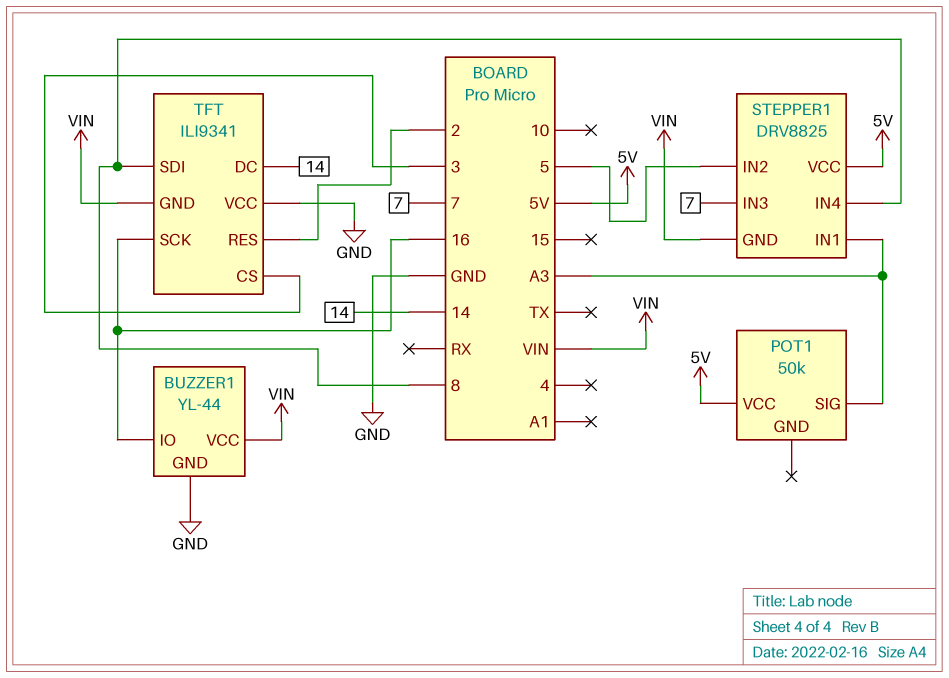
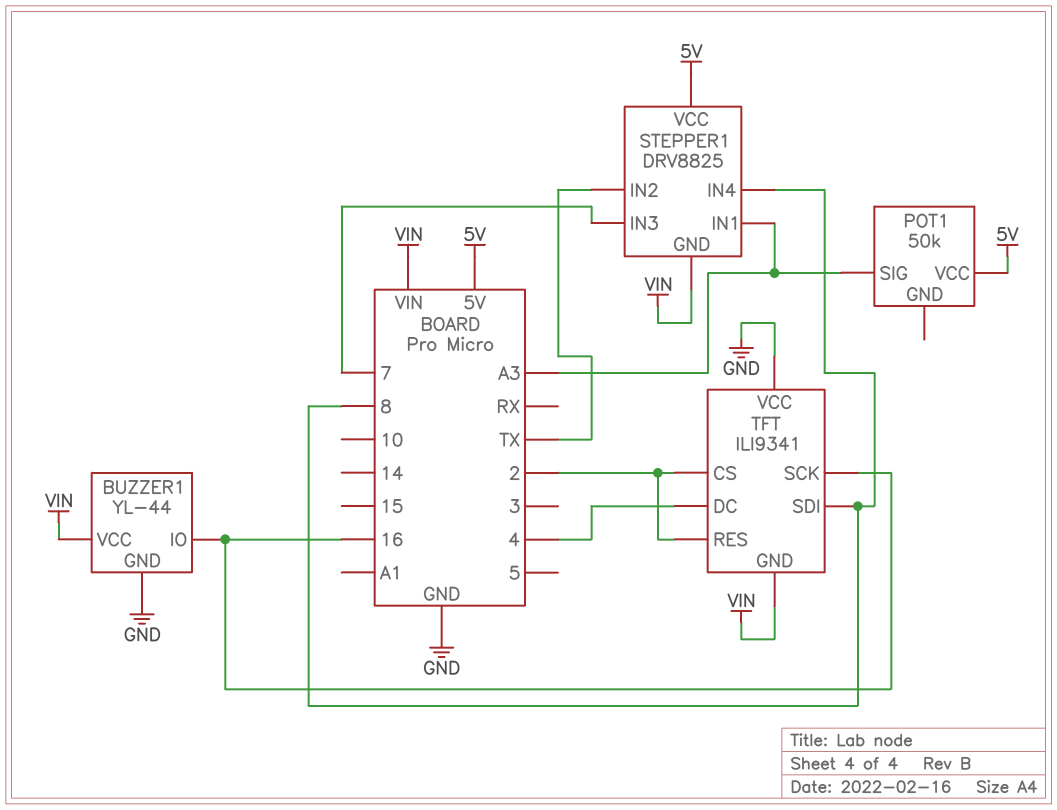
STEPPER1 pin IN2: 5 -> TX
TFT pin CS: 3 -> 2
TFT pin DC: 14 -> 4

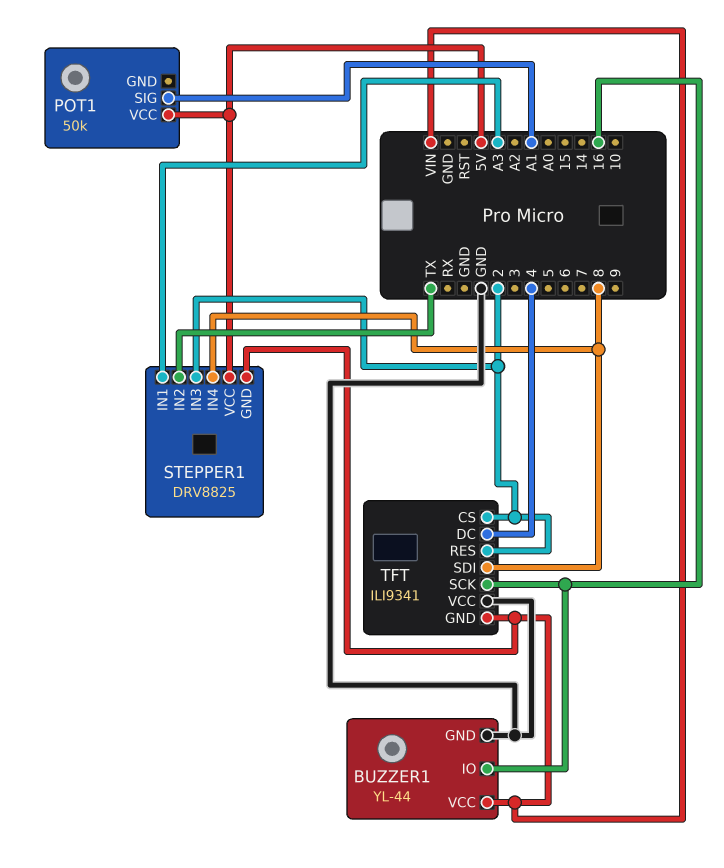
POT1 pin SIG: A3 -> A1
STEPPER1 pin IN3: 7 -> 2

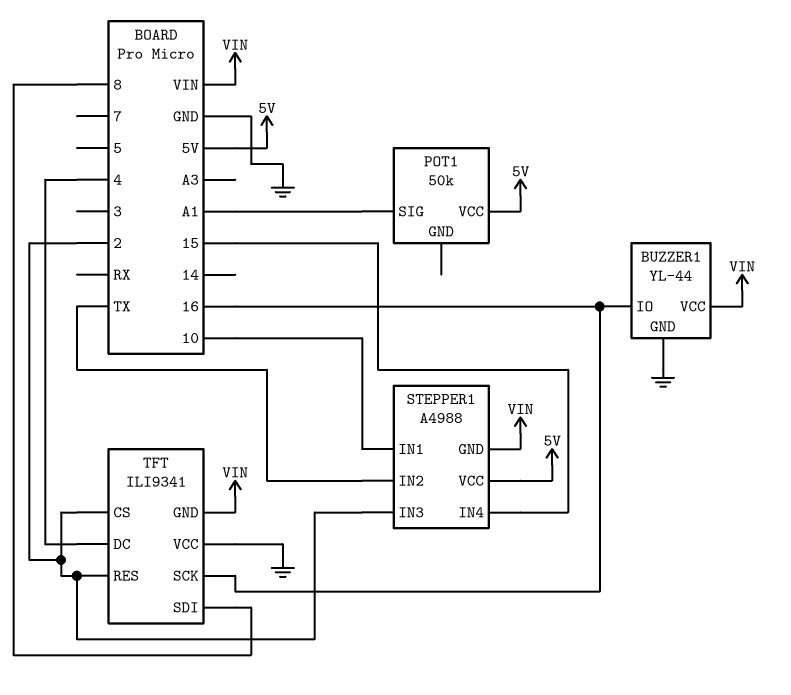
STEPPER1: DRV8825 -> A4988
STEPPER1 pin IN1: A3 -> 10
STEPPER1 pin IN4: 8 -> 15

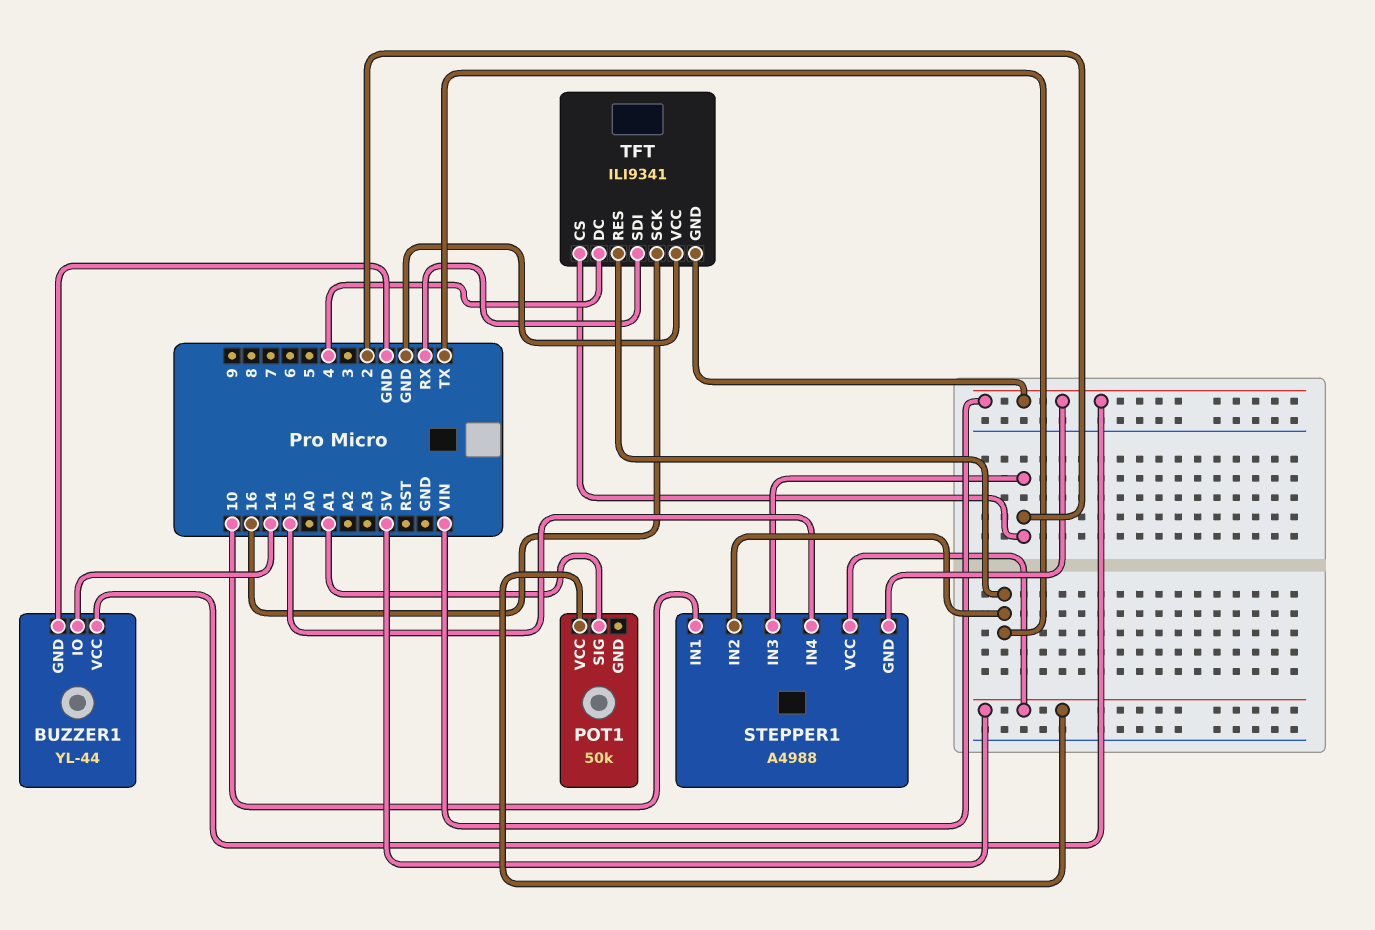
BUZZER1 pin IO: 16 -> 14
TFT pin RES: 2 -> TX
TFT pin SDI: 8 -> RX

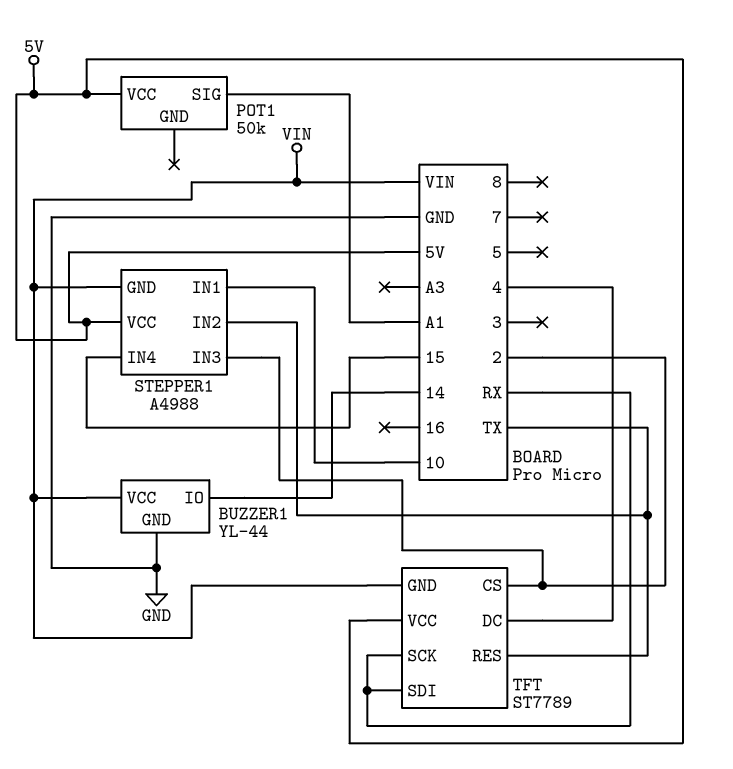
TFT: ILI9341 -> ST7789
TFT pin SCK: 16 -> RX
TFT pin VCC: GND -> 5V

